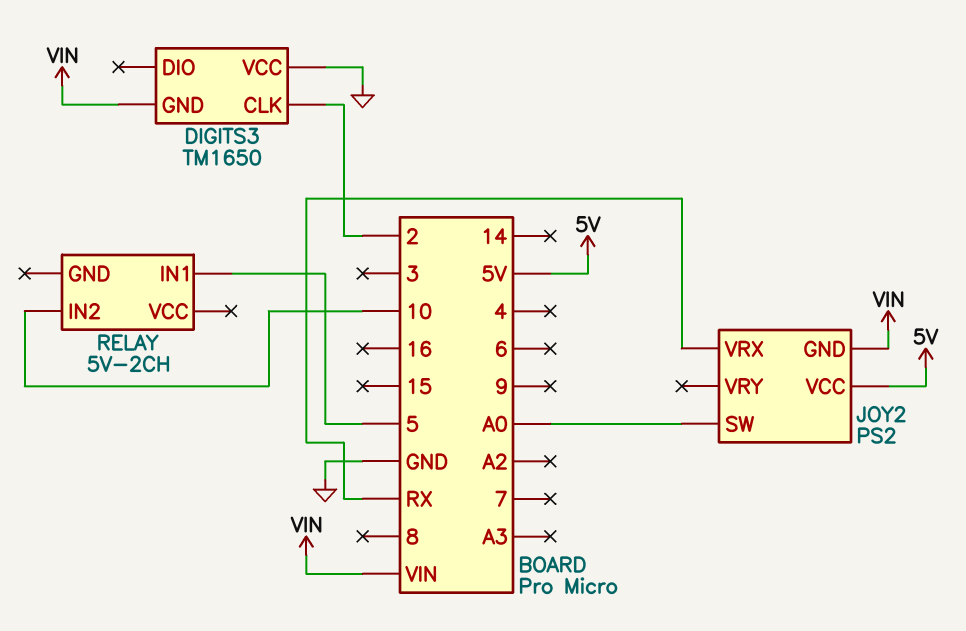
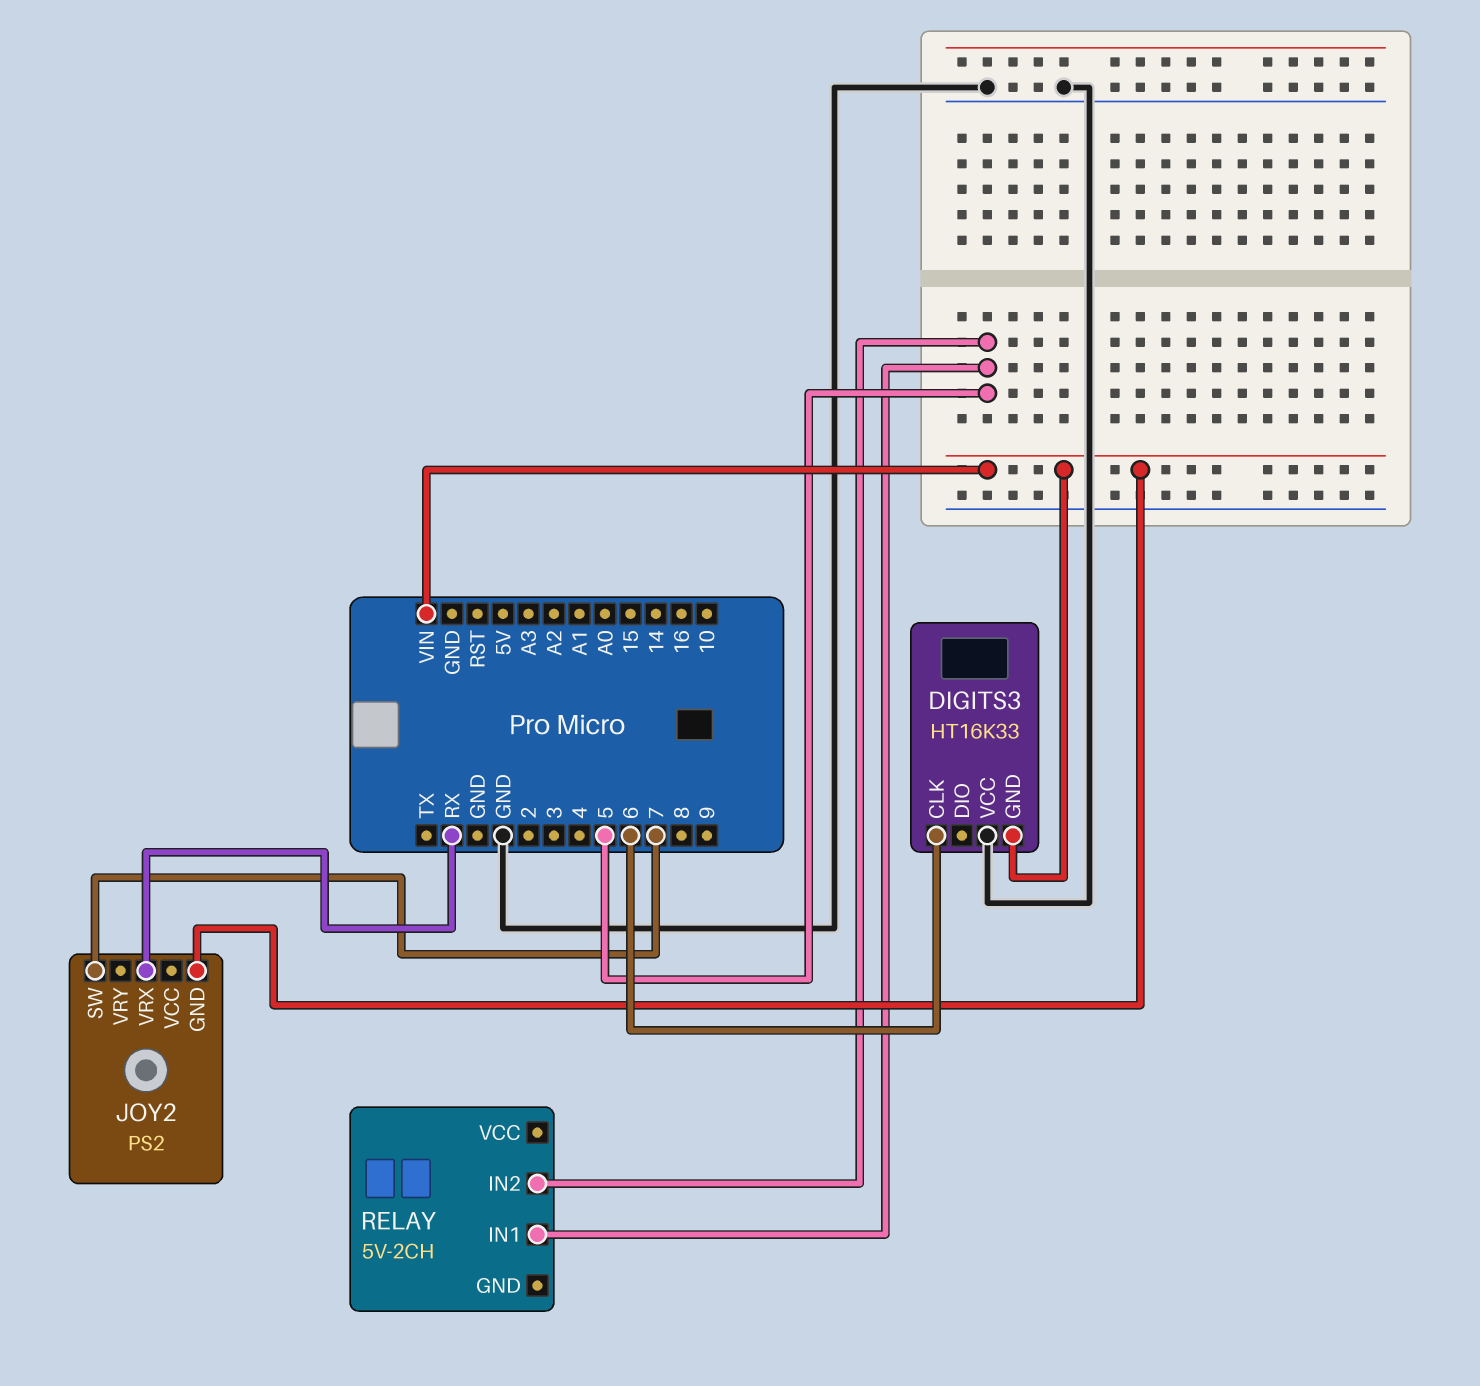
DIGITS3: TM1650 -> HT16K33
DIGITS3 pin CLK: 2 -> 6
JOY2 pin SW: A0 -> 7
JOY2 pin VCC: 5V -> none
RELAY pin IN2: 10 -> 5

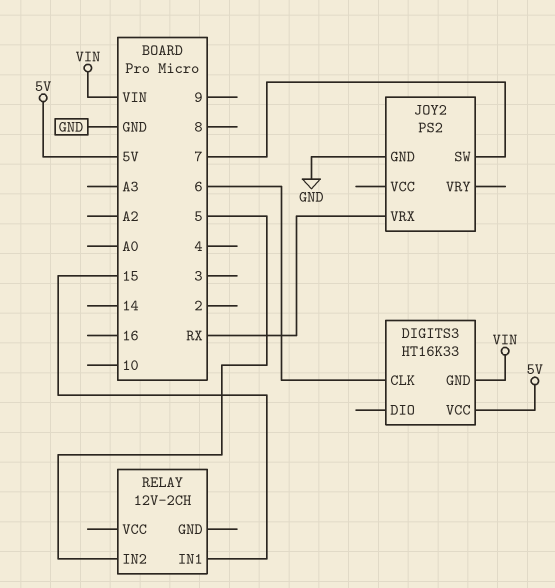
DIGITS3 pin VCC: GND -> 5V
JOY2 pin GND: VIN -> GND
RELAY: 5V-2CH -> 12V-2CH
RELAY pin IN1: 5 -> 15

